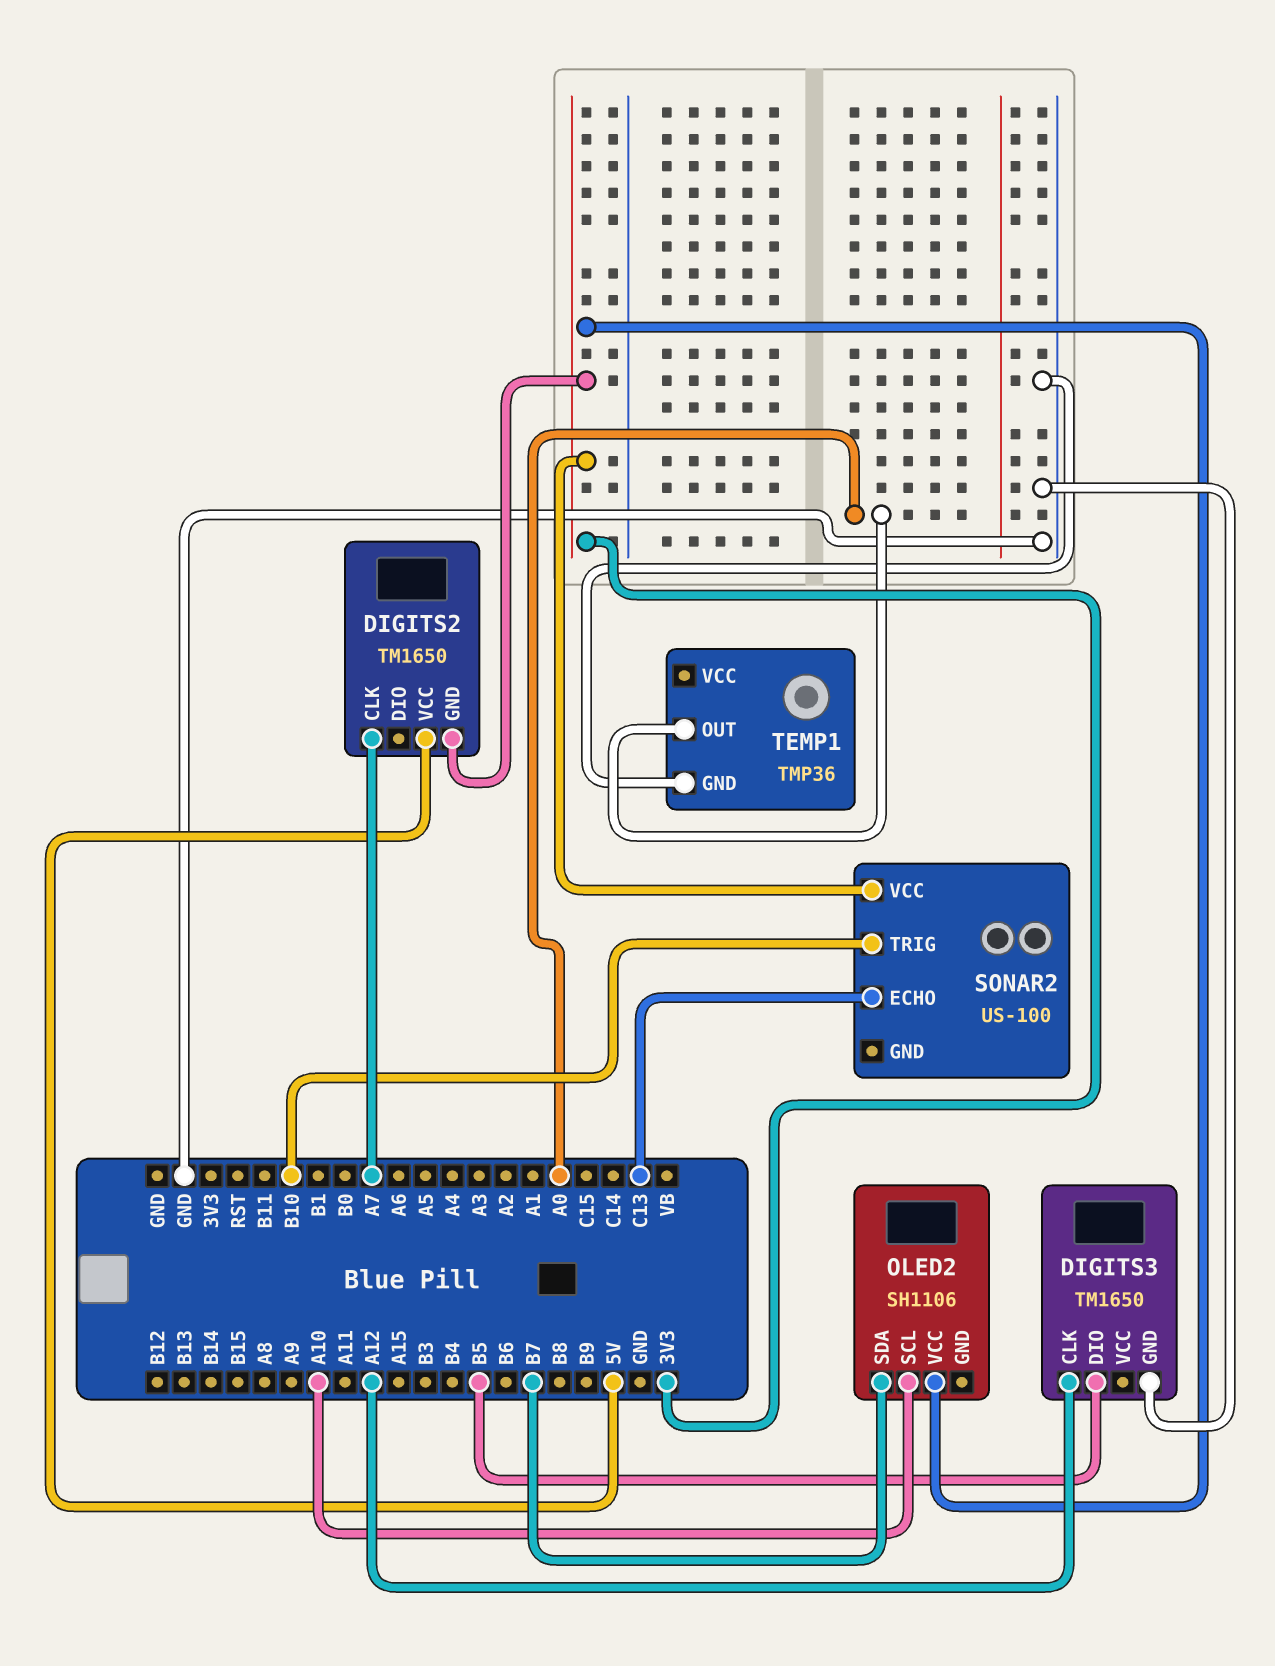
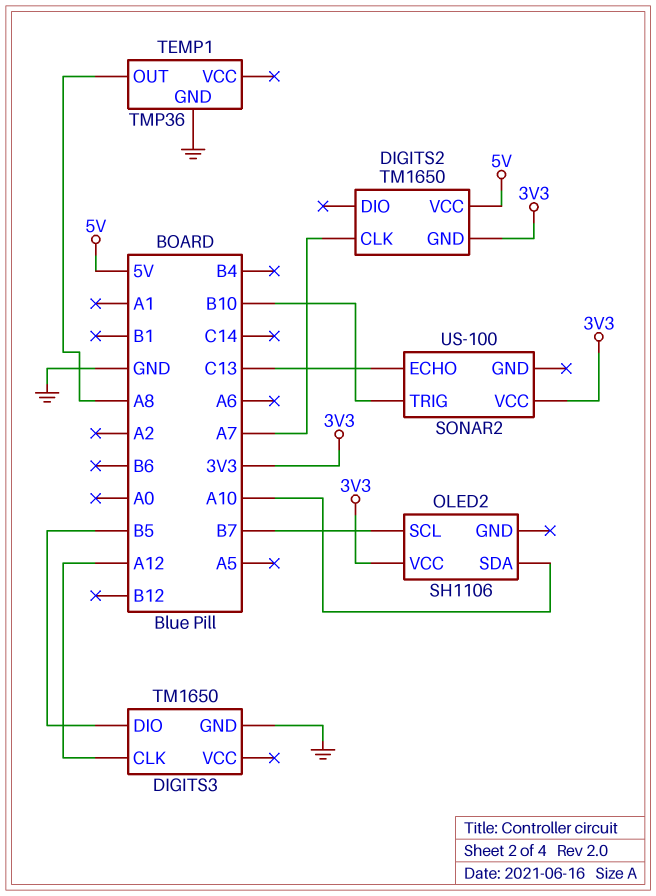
OLED2 pin SCL: A10 -> B7
OLED2 pin SDA: B7 -> A10
TEMP1 pin OUT: A0 -> A8

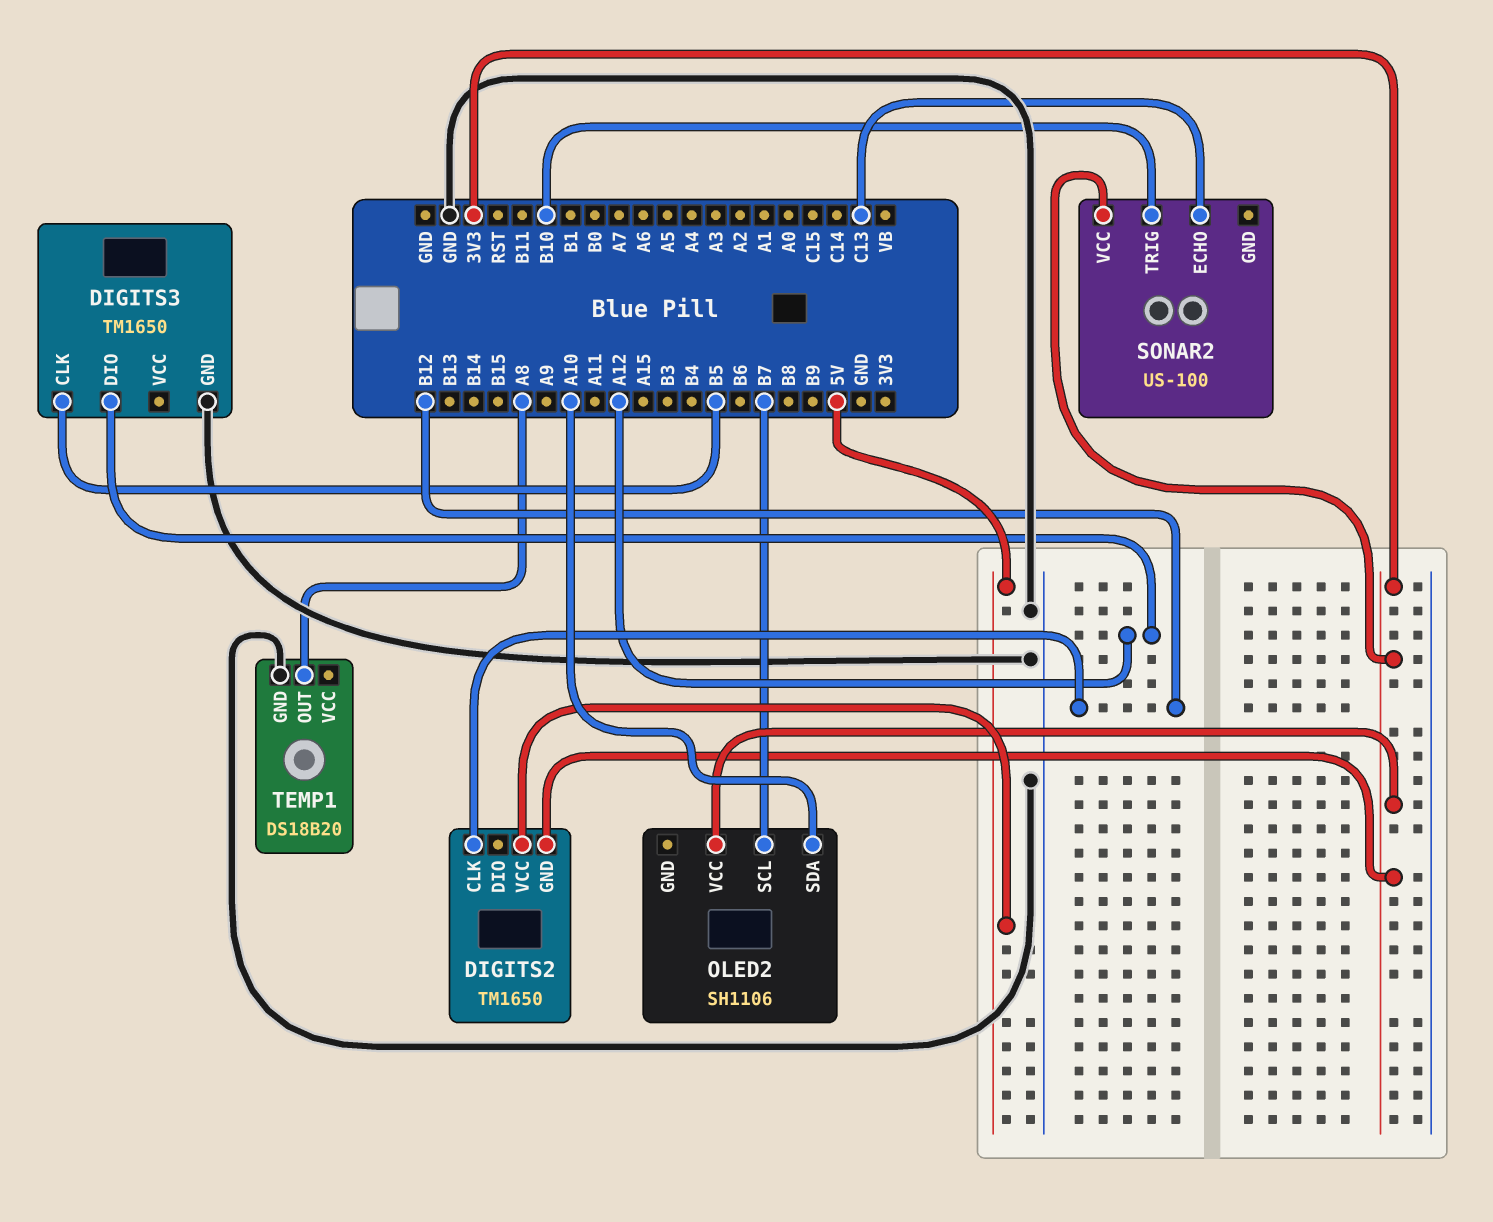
DIGITS2 pin CLK: A7 -> B12
DIGITS3 pin CLK: A12 -> B5
DIGITS3 pin DIO: B5 -> A12
TEMP1: TMP36 -> DS18B20

